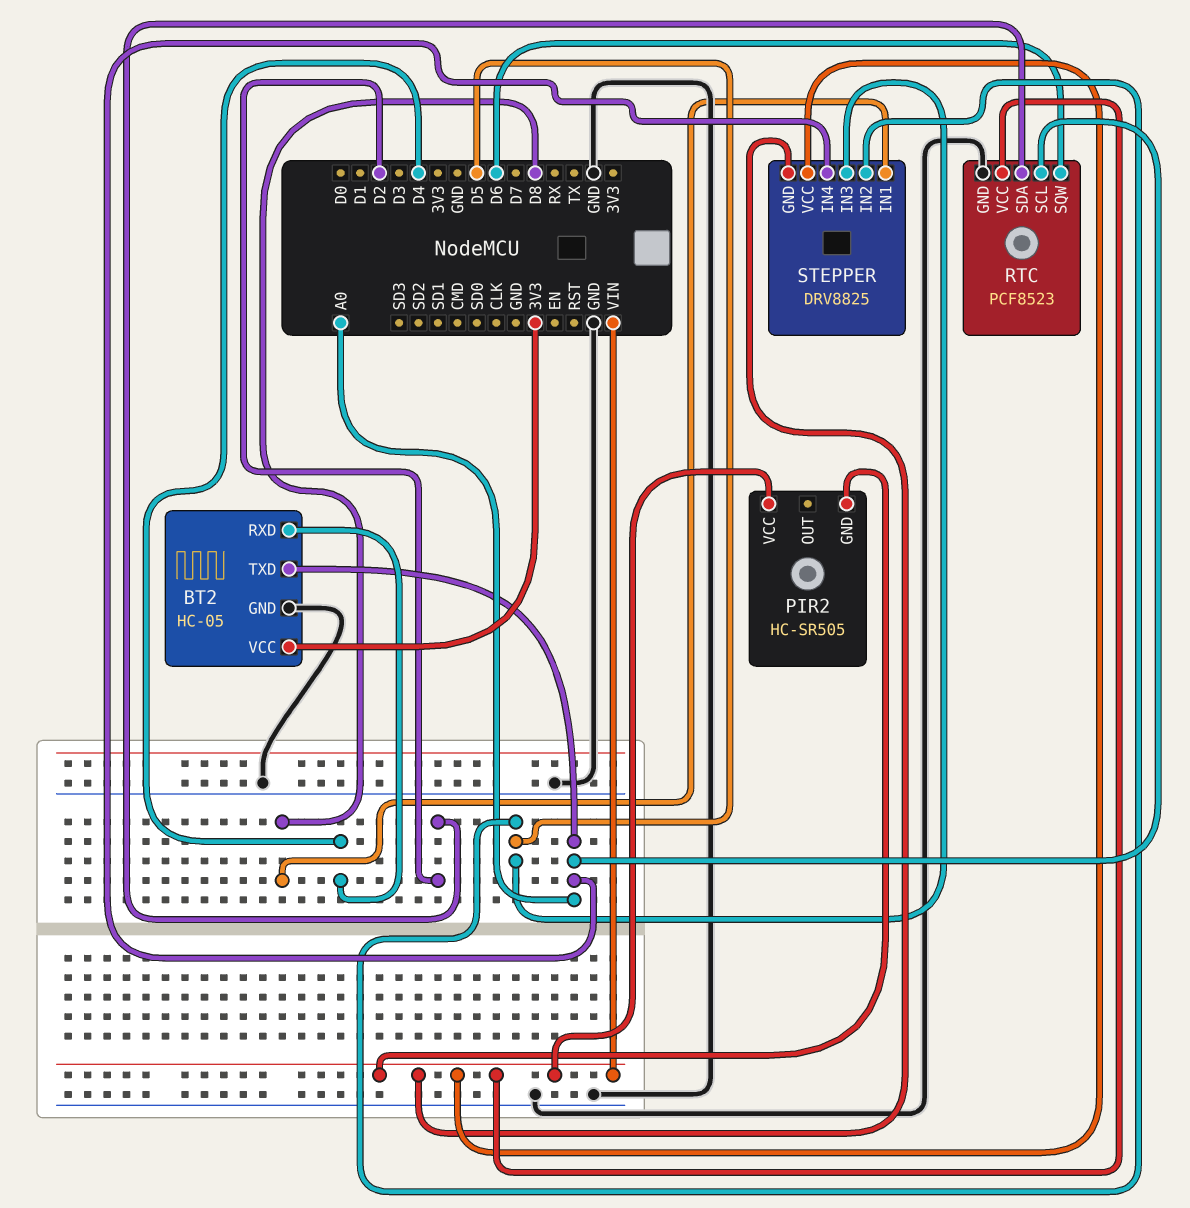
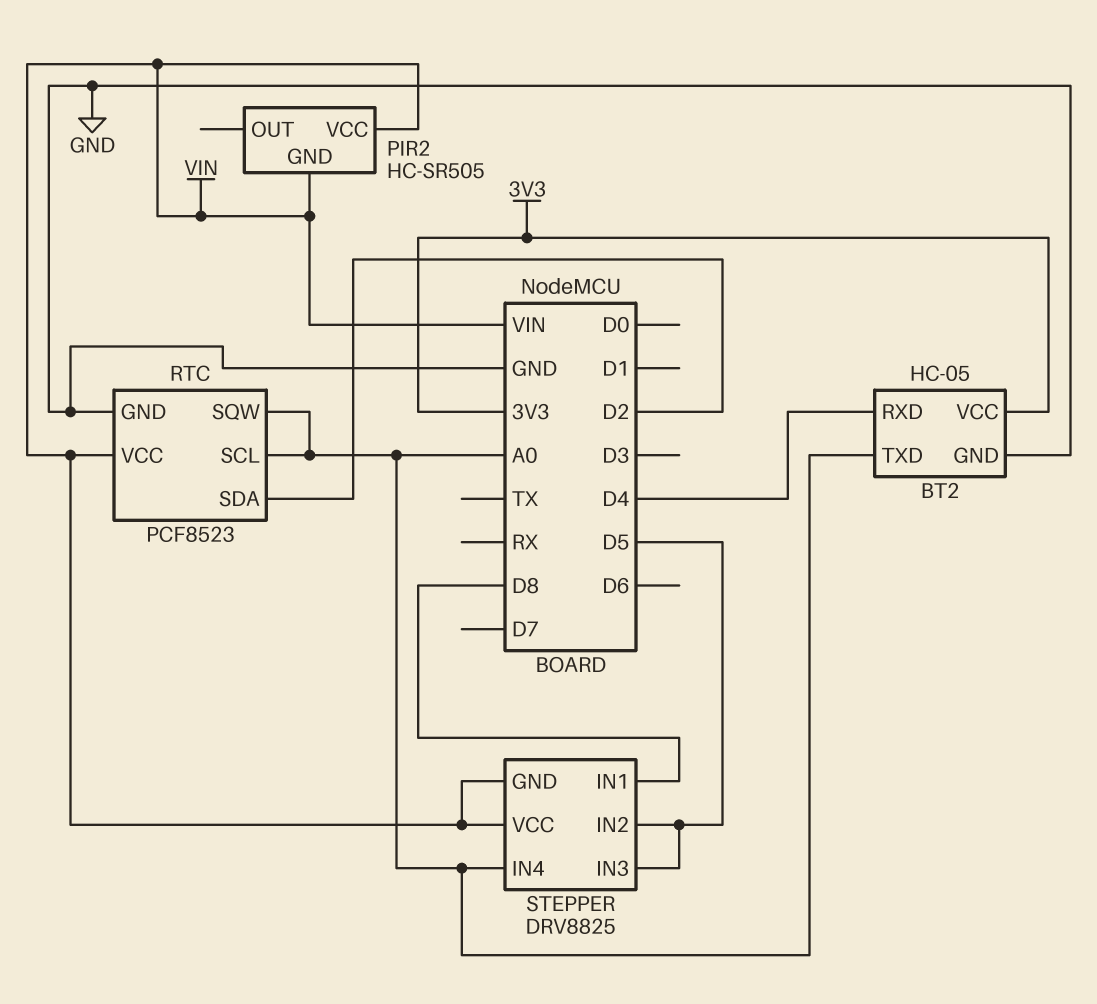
RTC pin SQW: D6 -> A0

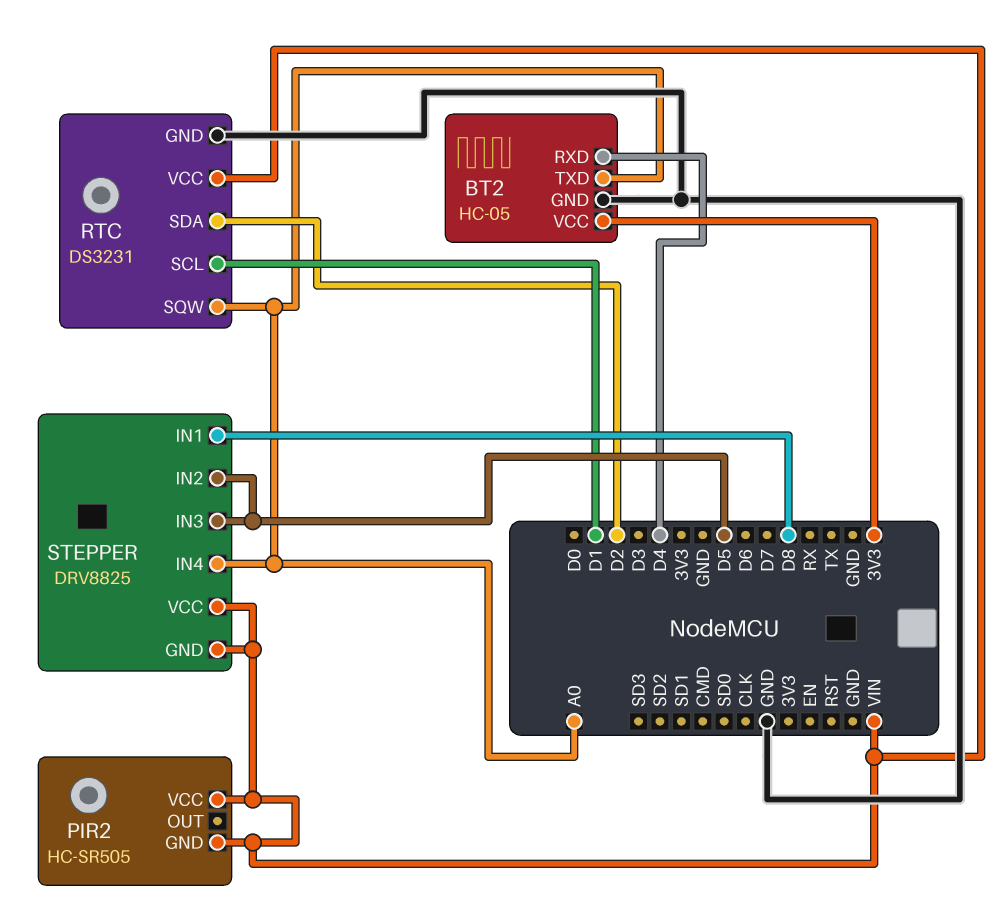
RTC: PCF8523 -> DS3231
RTC pin SCL: A0 -> D1

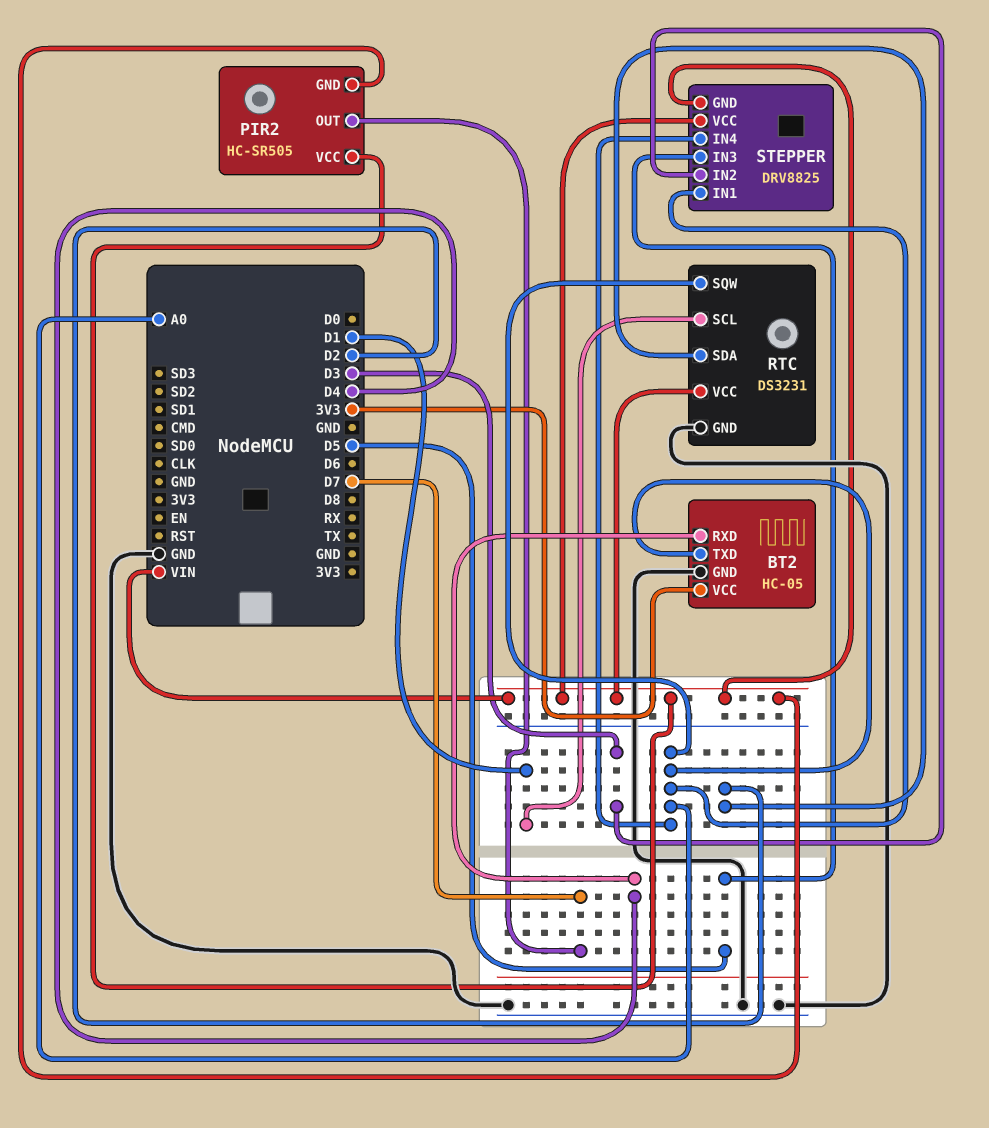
PIR2 pin OUT: none -> D7
STEPPER pin IN1: D8 -> A0
STEPPER pin IN2: D5 -> D3

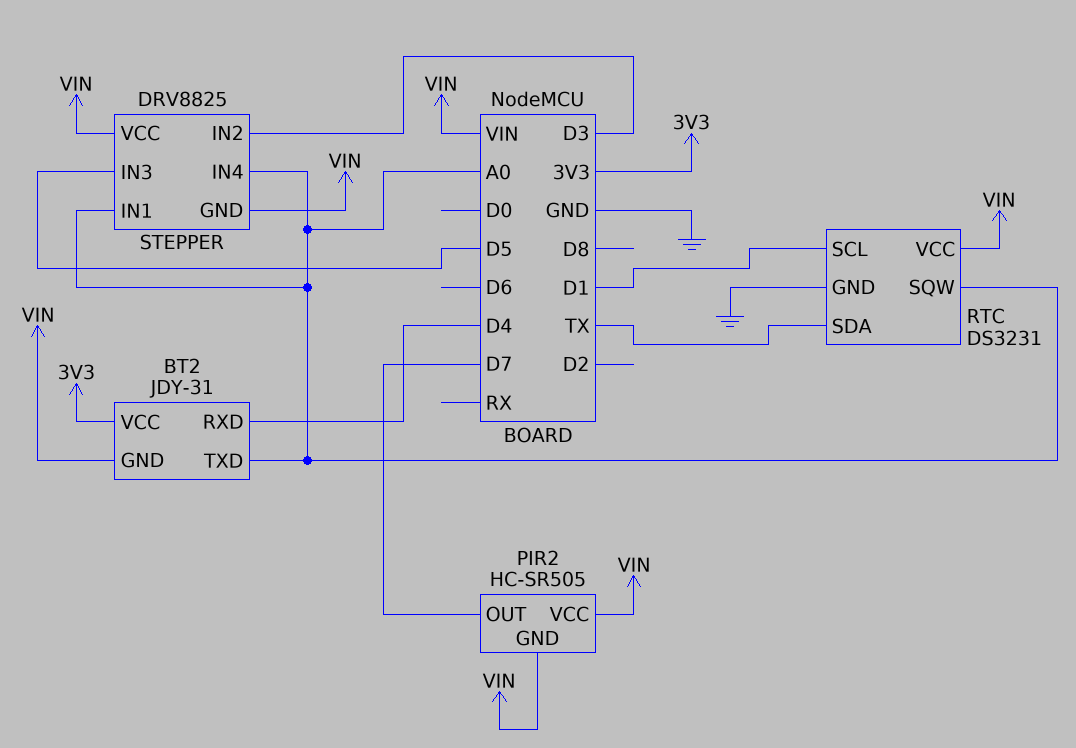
BT2: HC-05 -> JDY-31
BT2 pin GND: GND -> VIN
RTC pin SDA: D2 -> TX

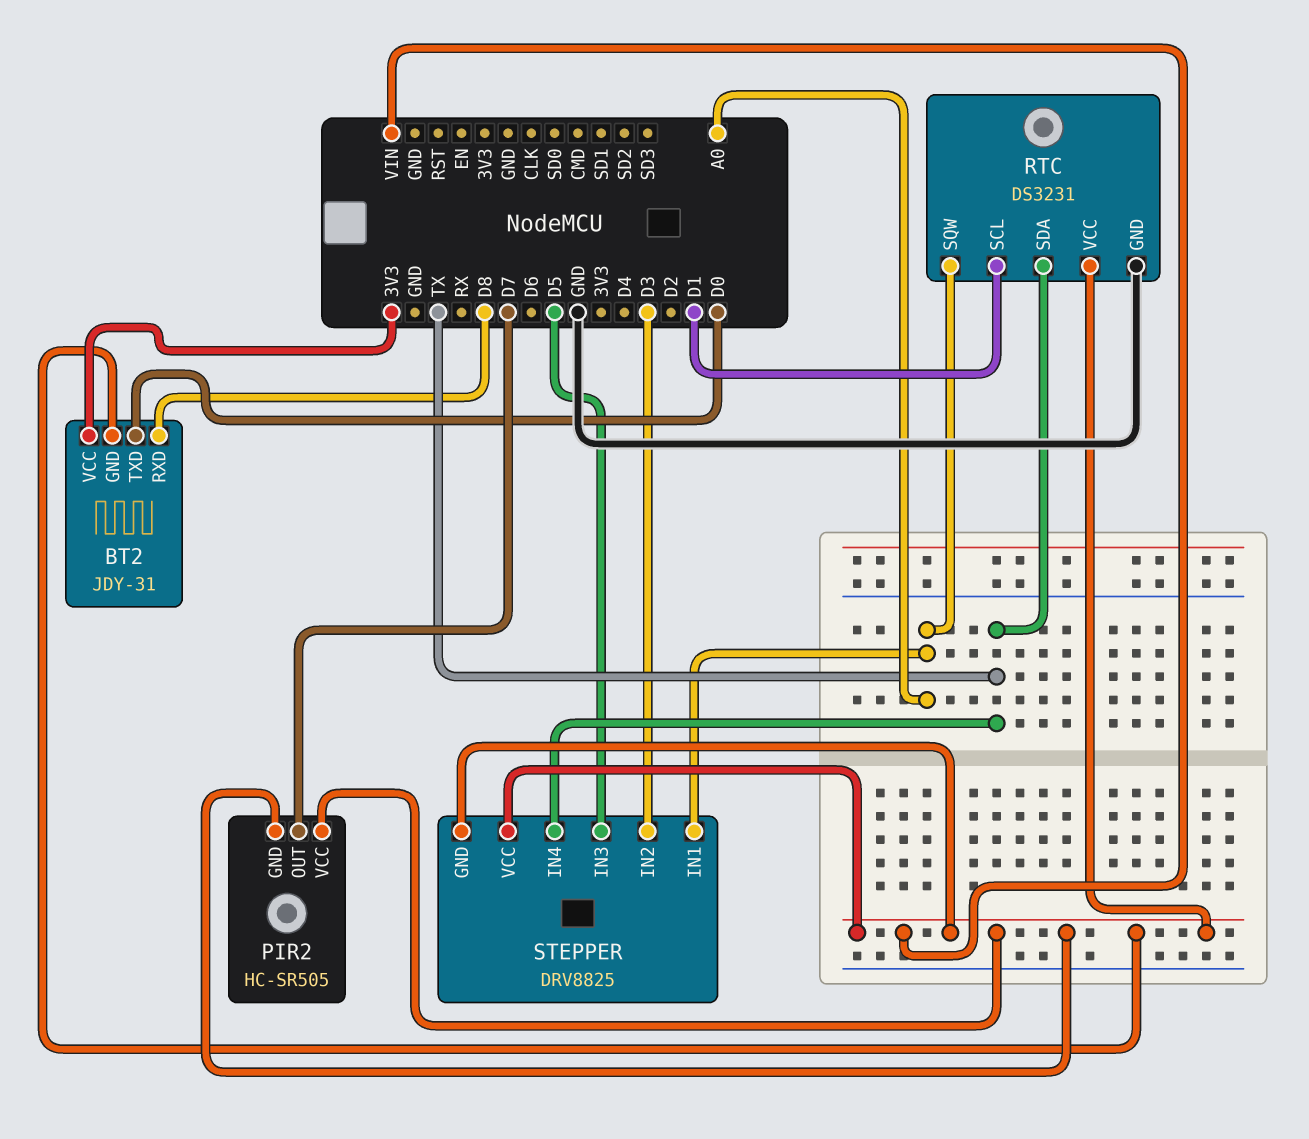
BT2 pin RXD: D4 -> D8
BT2 pin TXD: A0 -> D0
STEPPER pin IN4: A0 -> TX

